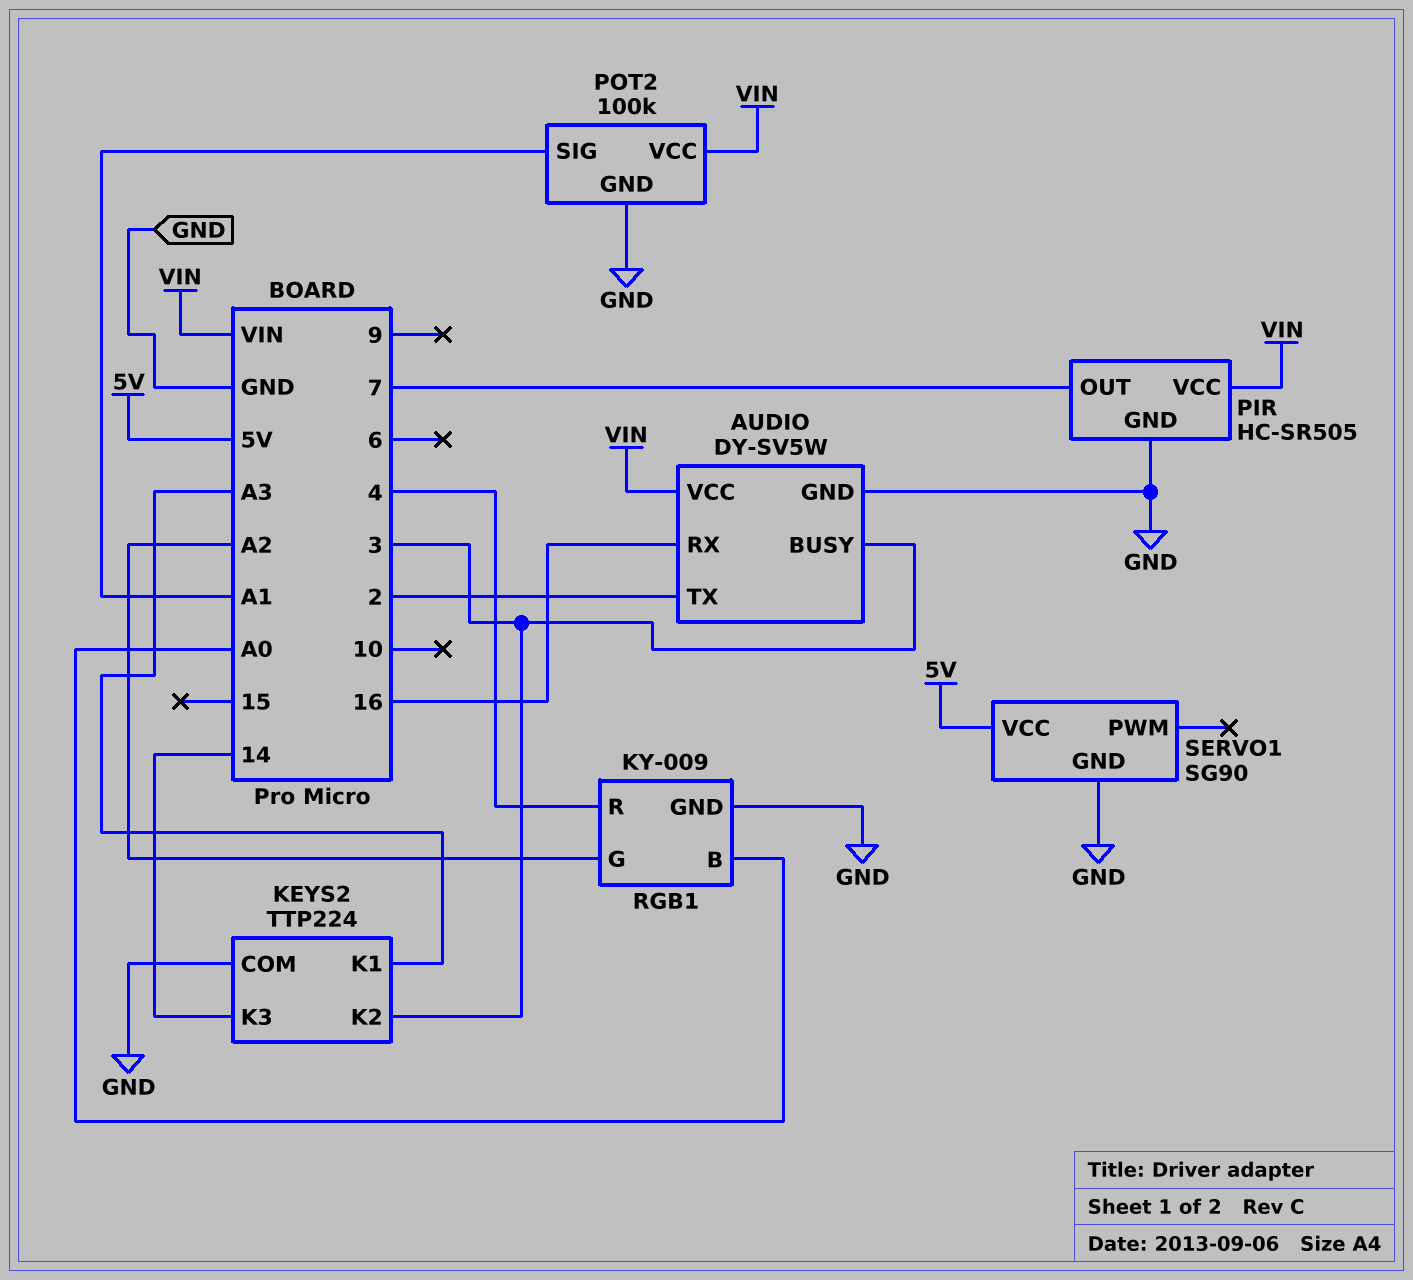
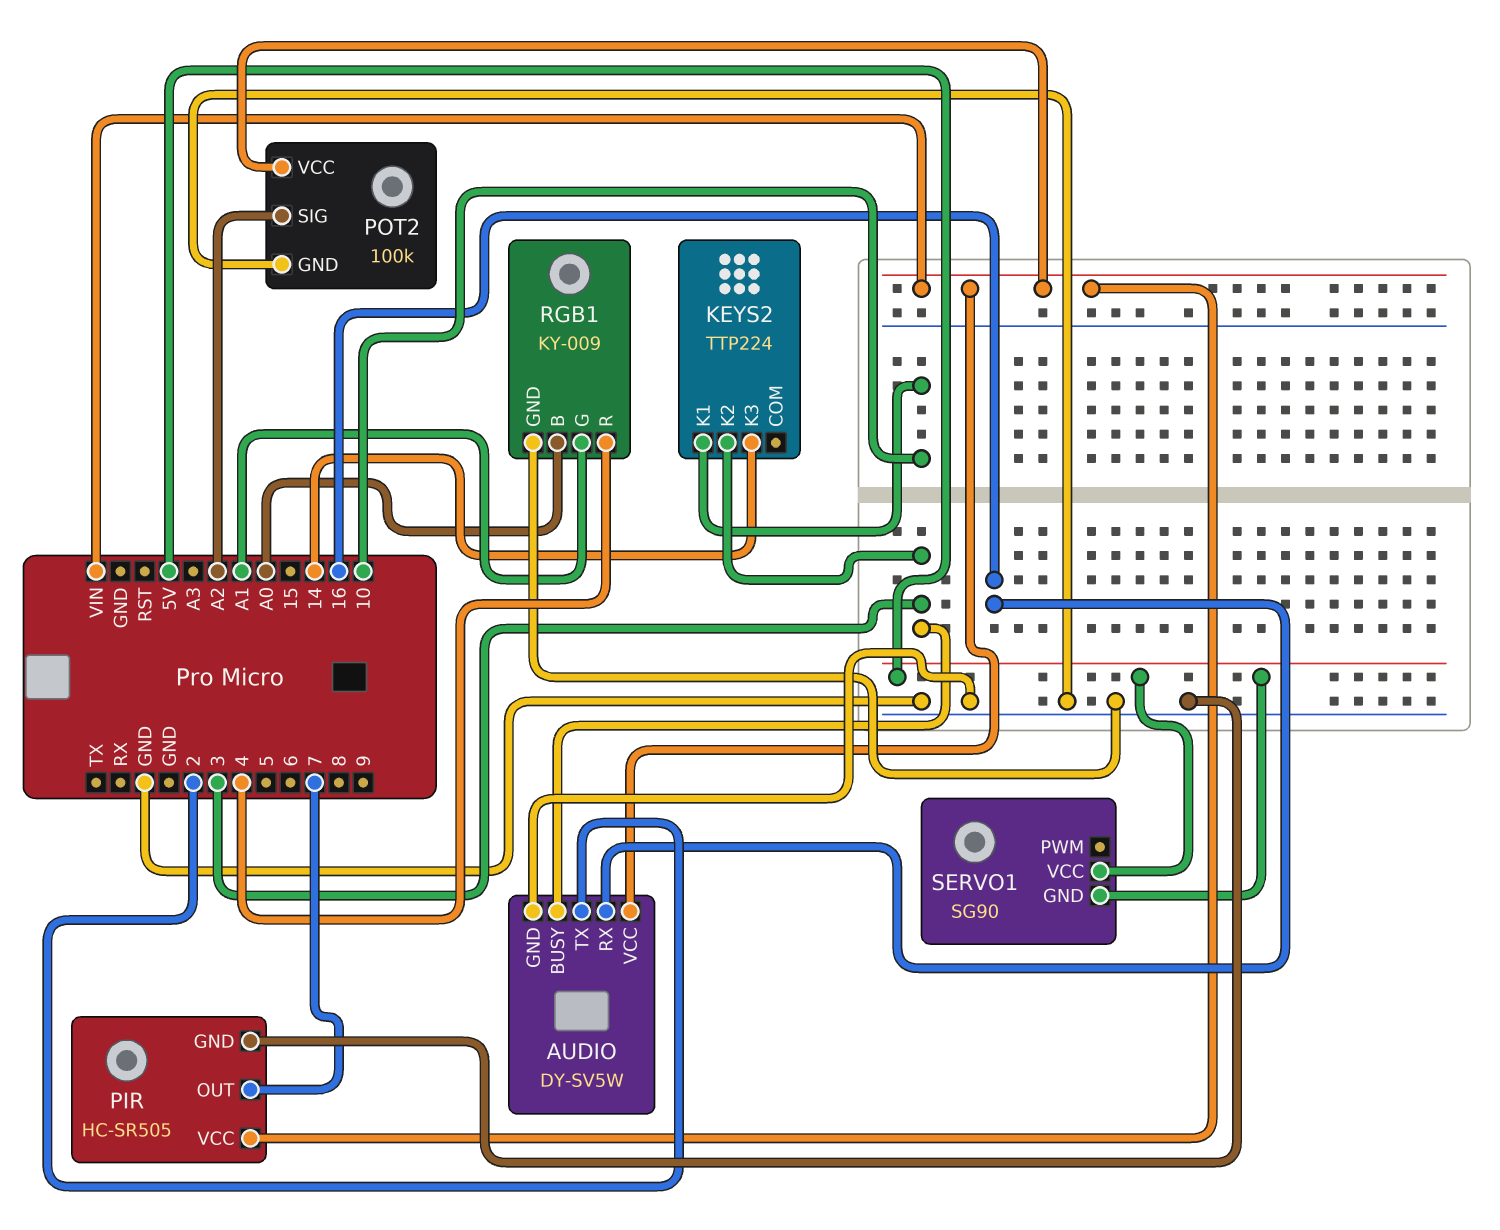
KEYS2 pin COM: GND -> none
KEYS2 pin K1: A3 -> 10
POT2 pin SIG: A1 -> A2
RGB1 pin G: A2 -> A1
SERVO1 pin GND: GND -> 5V

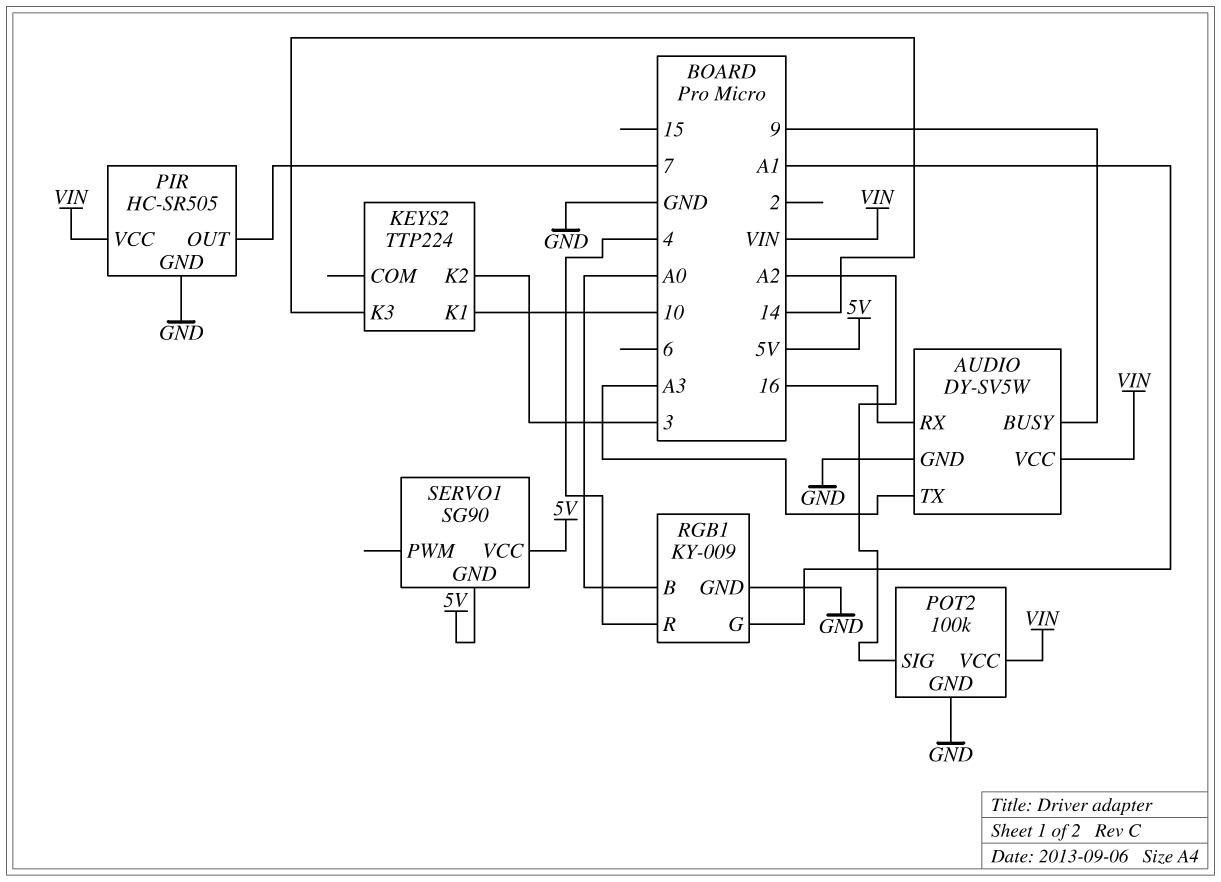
AUDIO pin BUSY: 3 -> 9
AUDIO pin TX: 2 -> A3

